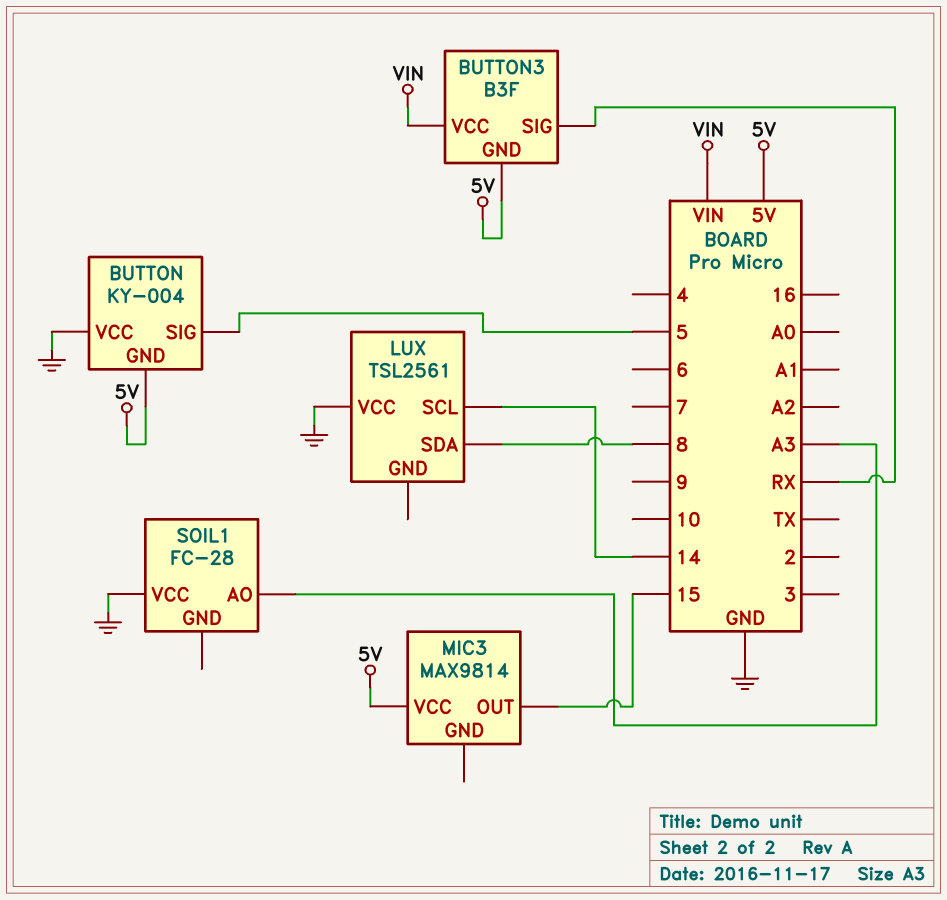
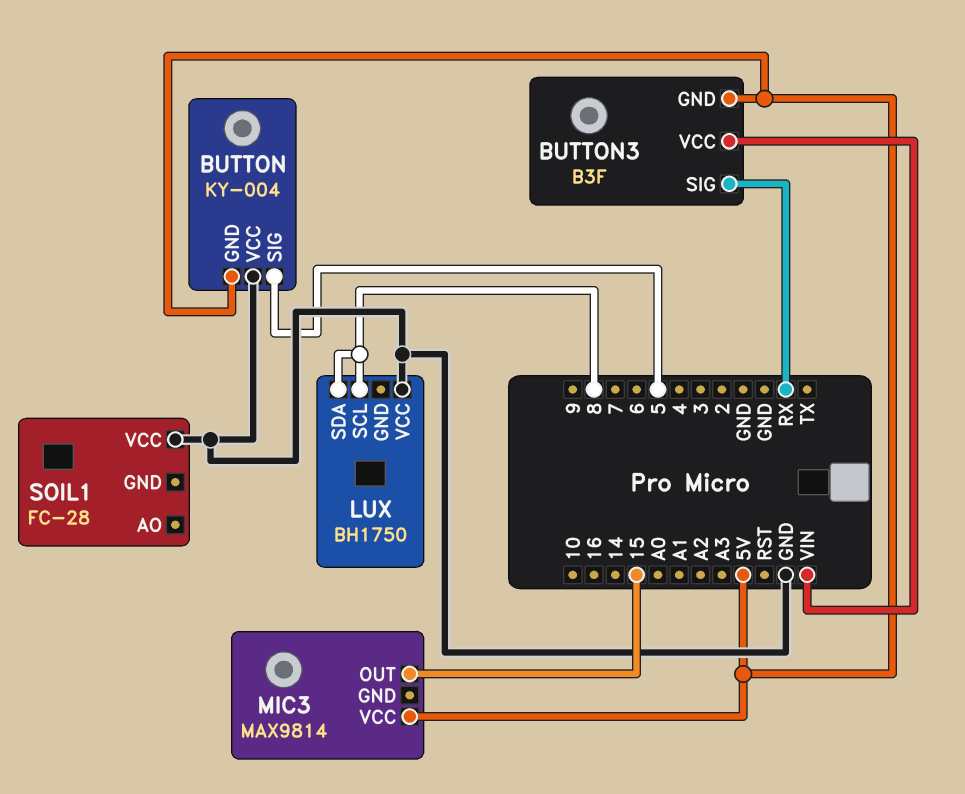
LUX: TSL2561 -> BH1750
LUX pin SCL: 14 -> 8
SOIL1 pin AO: A3 -> none

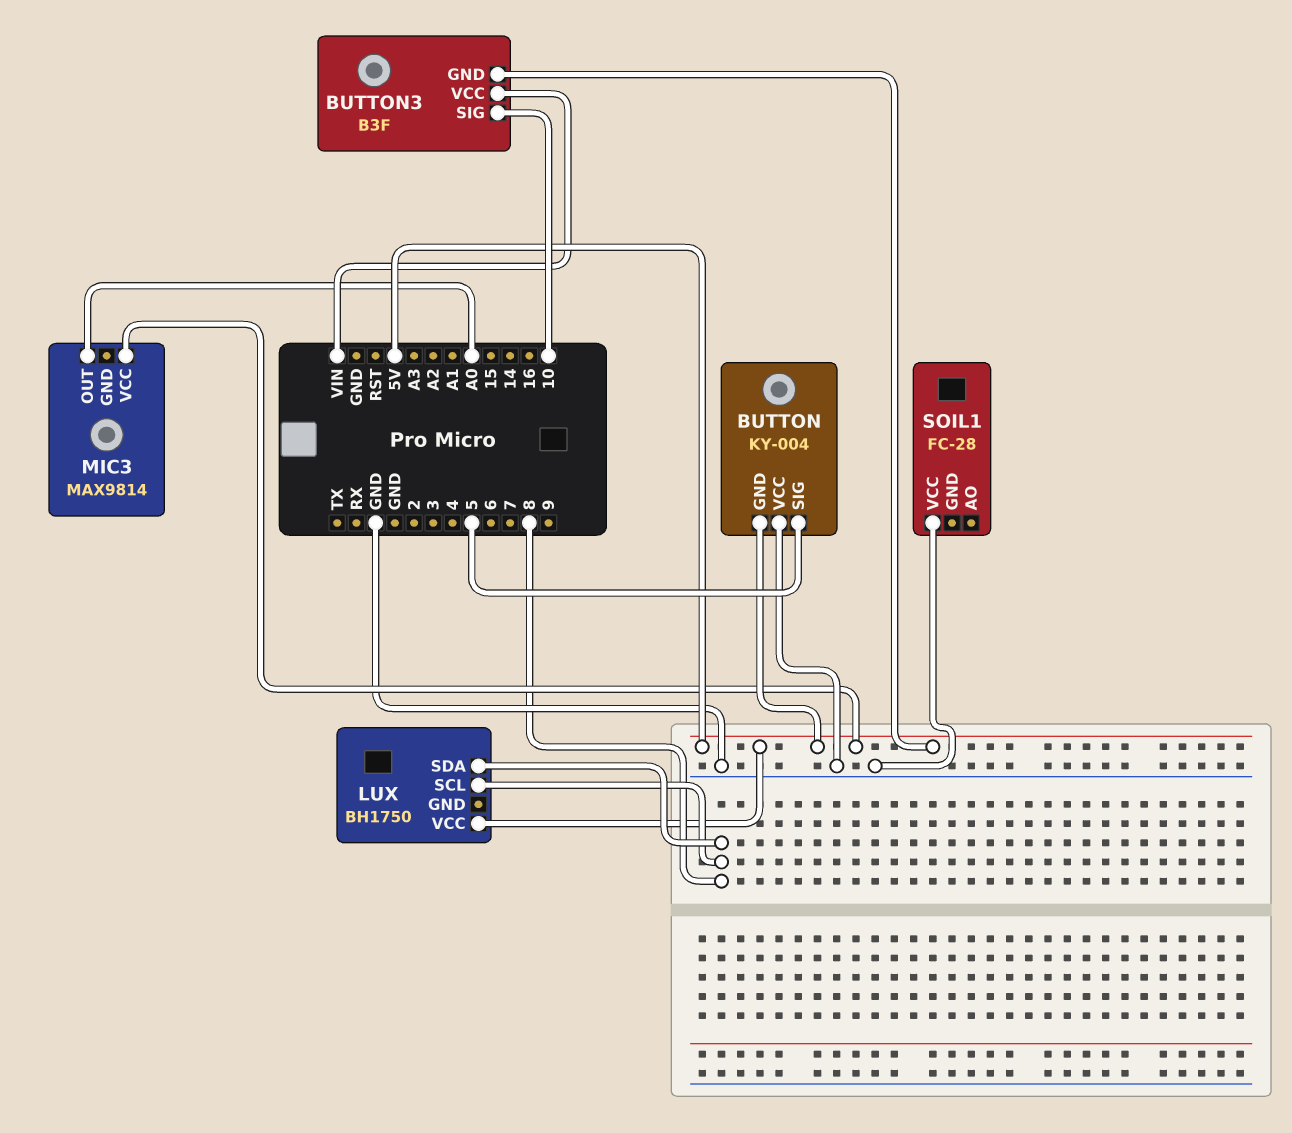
BUTTON3 pin SIG: RX -> 10
LUX pin VCC: GND -> 5V
MIC3 pin OUT: 15 -> A0

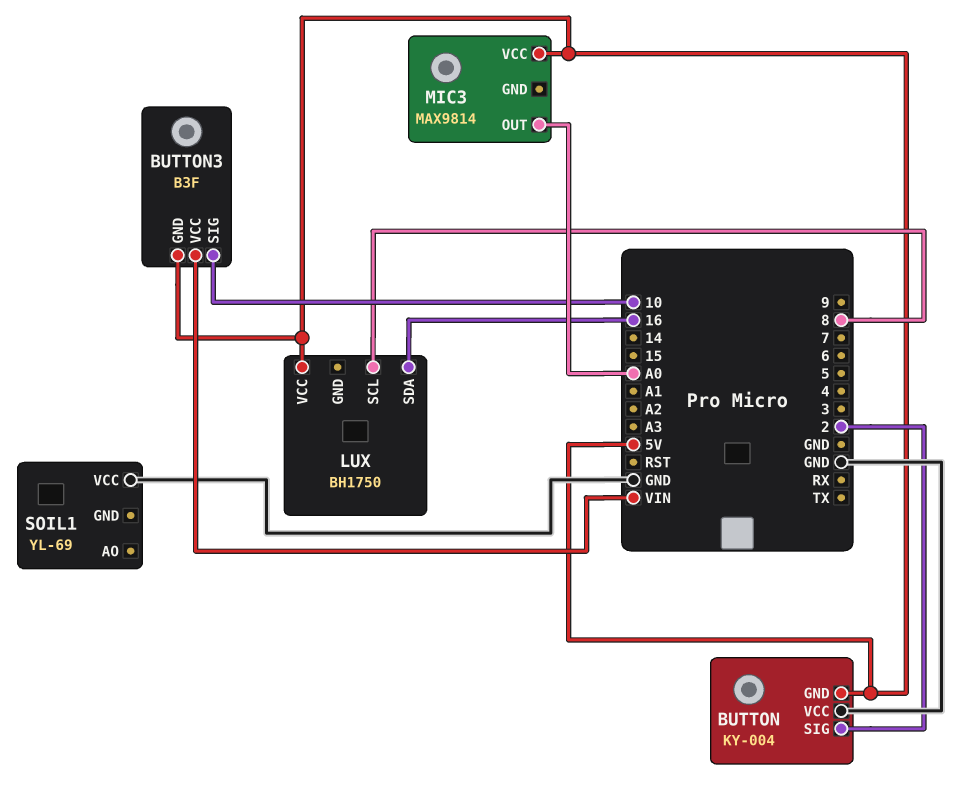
BUTTON pin SIG: 5 -> 2
LUX pin SDA: 8 -> 16
SOIL1: FC-28 -> YL-69

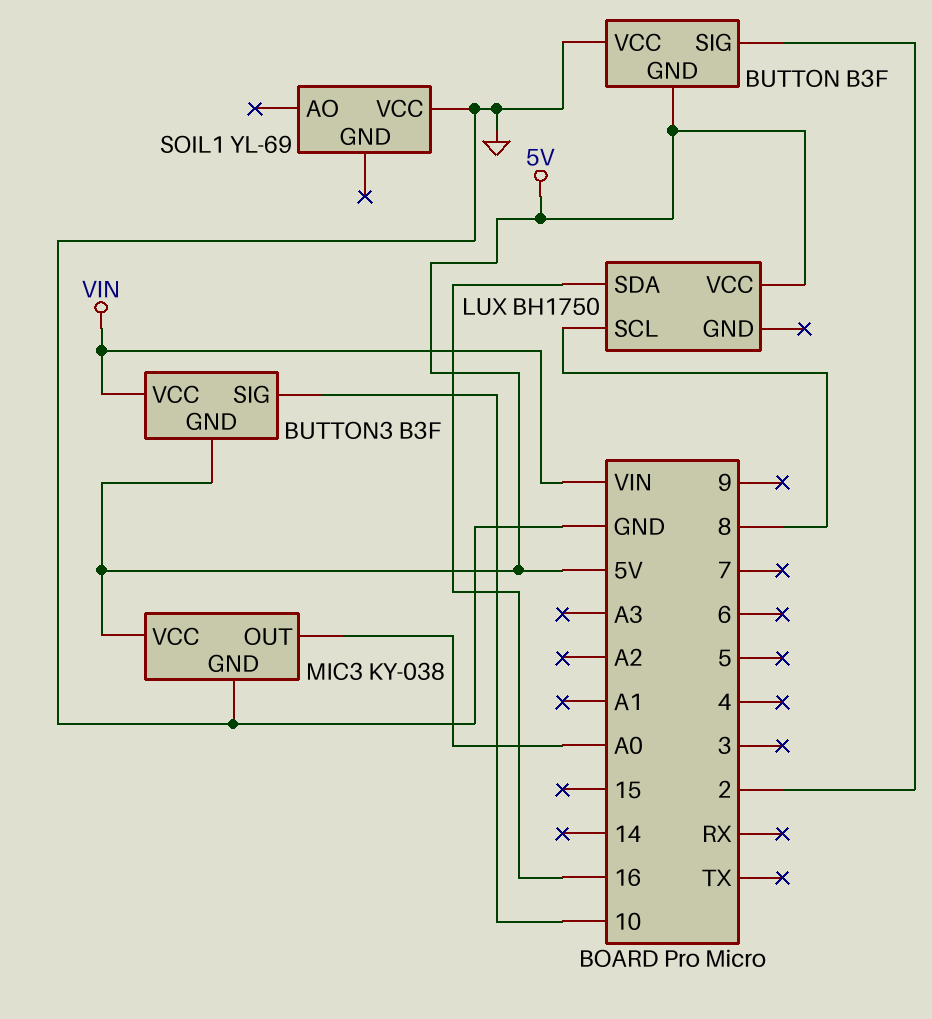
BUTTON: KY-004 -> B3F
MIC3: MAX9814 -> KY-038
MIC3 pin GND: none -> GND

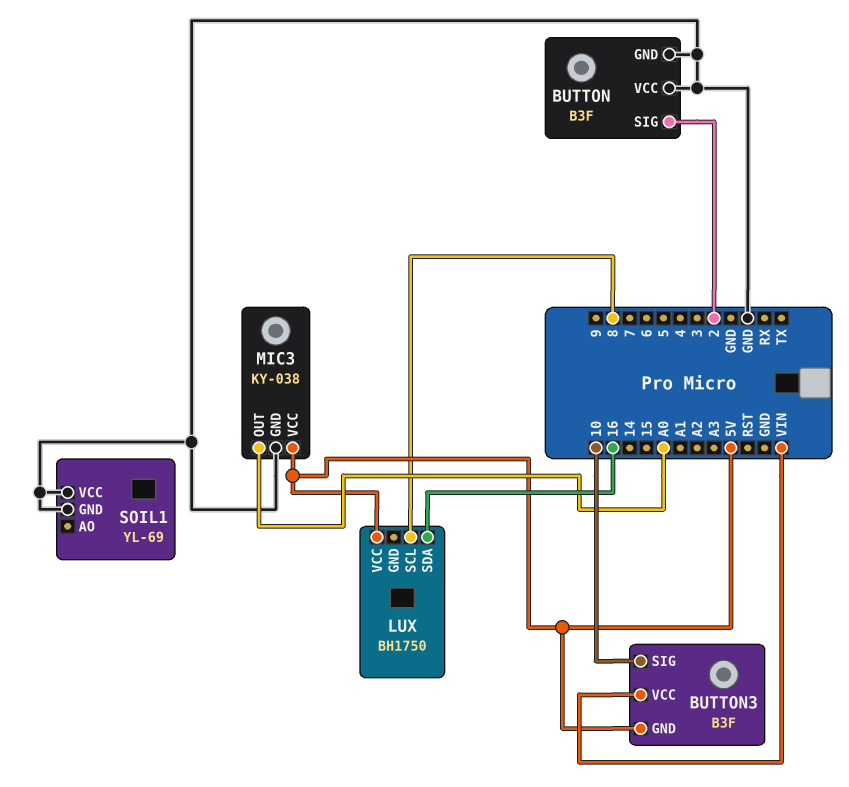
BUTTON pin GND: 5V -> GND
SOIL1 pin GND: none -> GND

